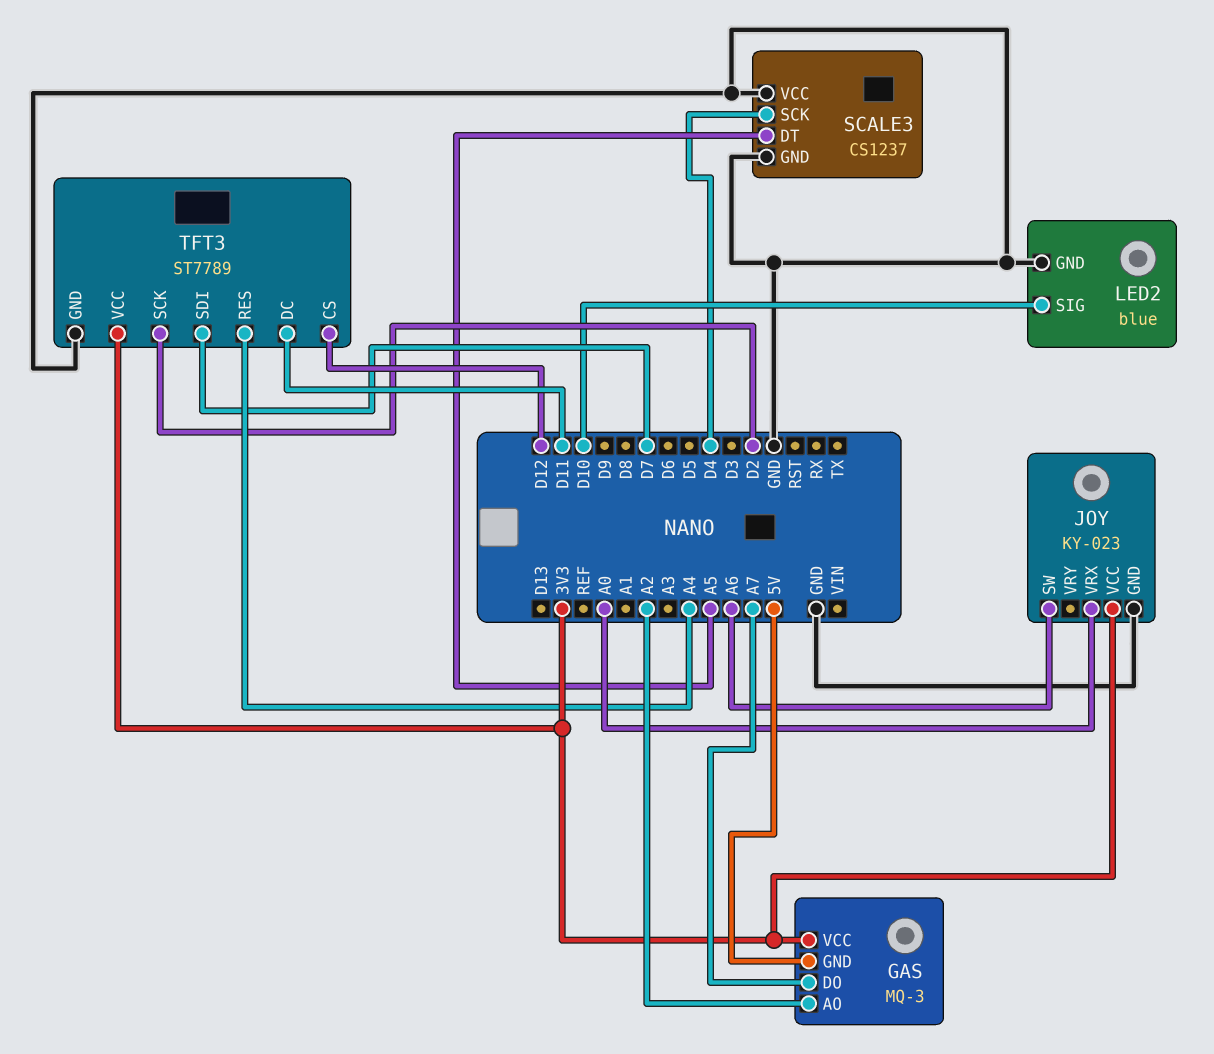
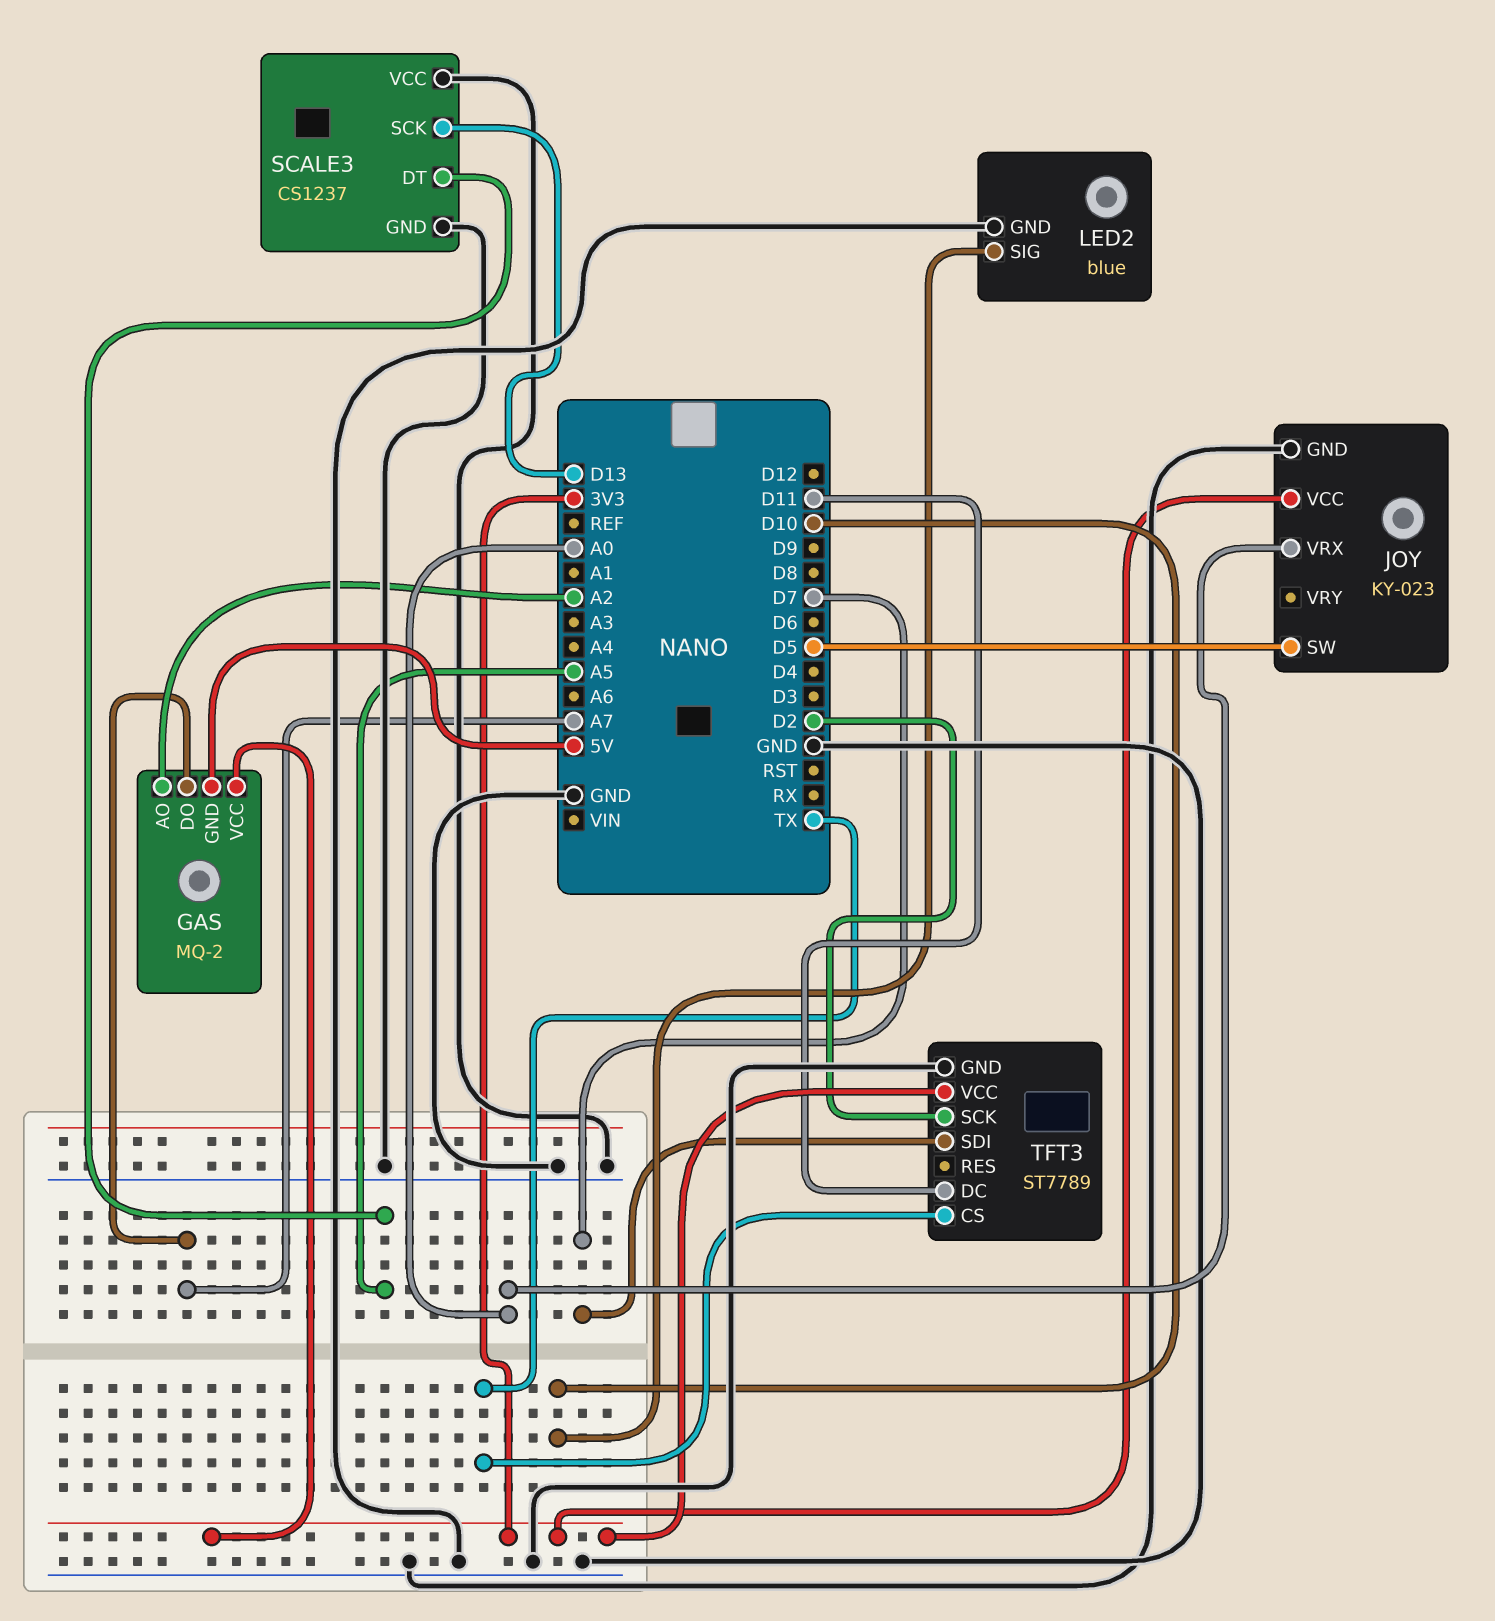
GAS: MQ-3 -> MQ-2
JOY pin SW: A6 -> D5
SCALE3 pin SCK: D4 -> D13
TFT3 pin CS: D12 -> TX
TFT3 pin RES: A4 -> none

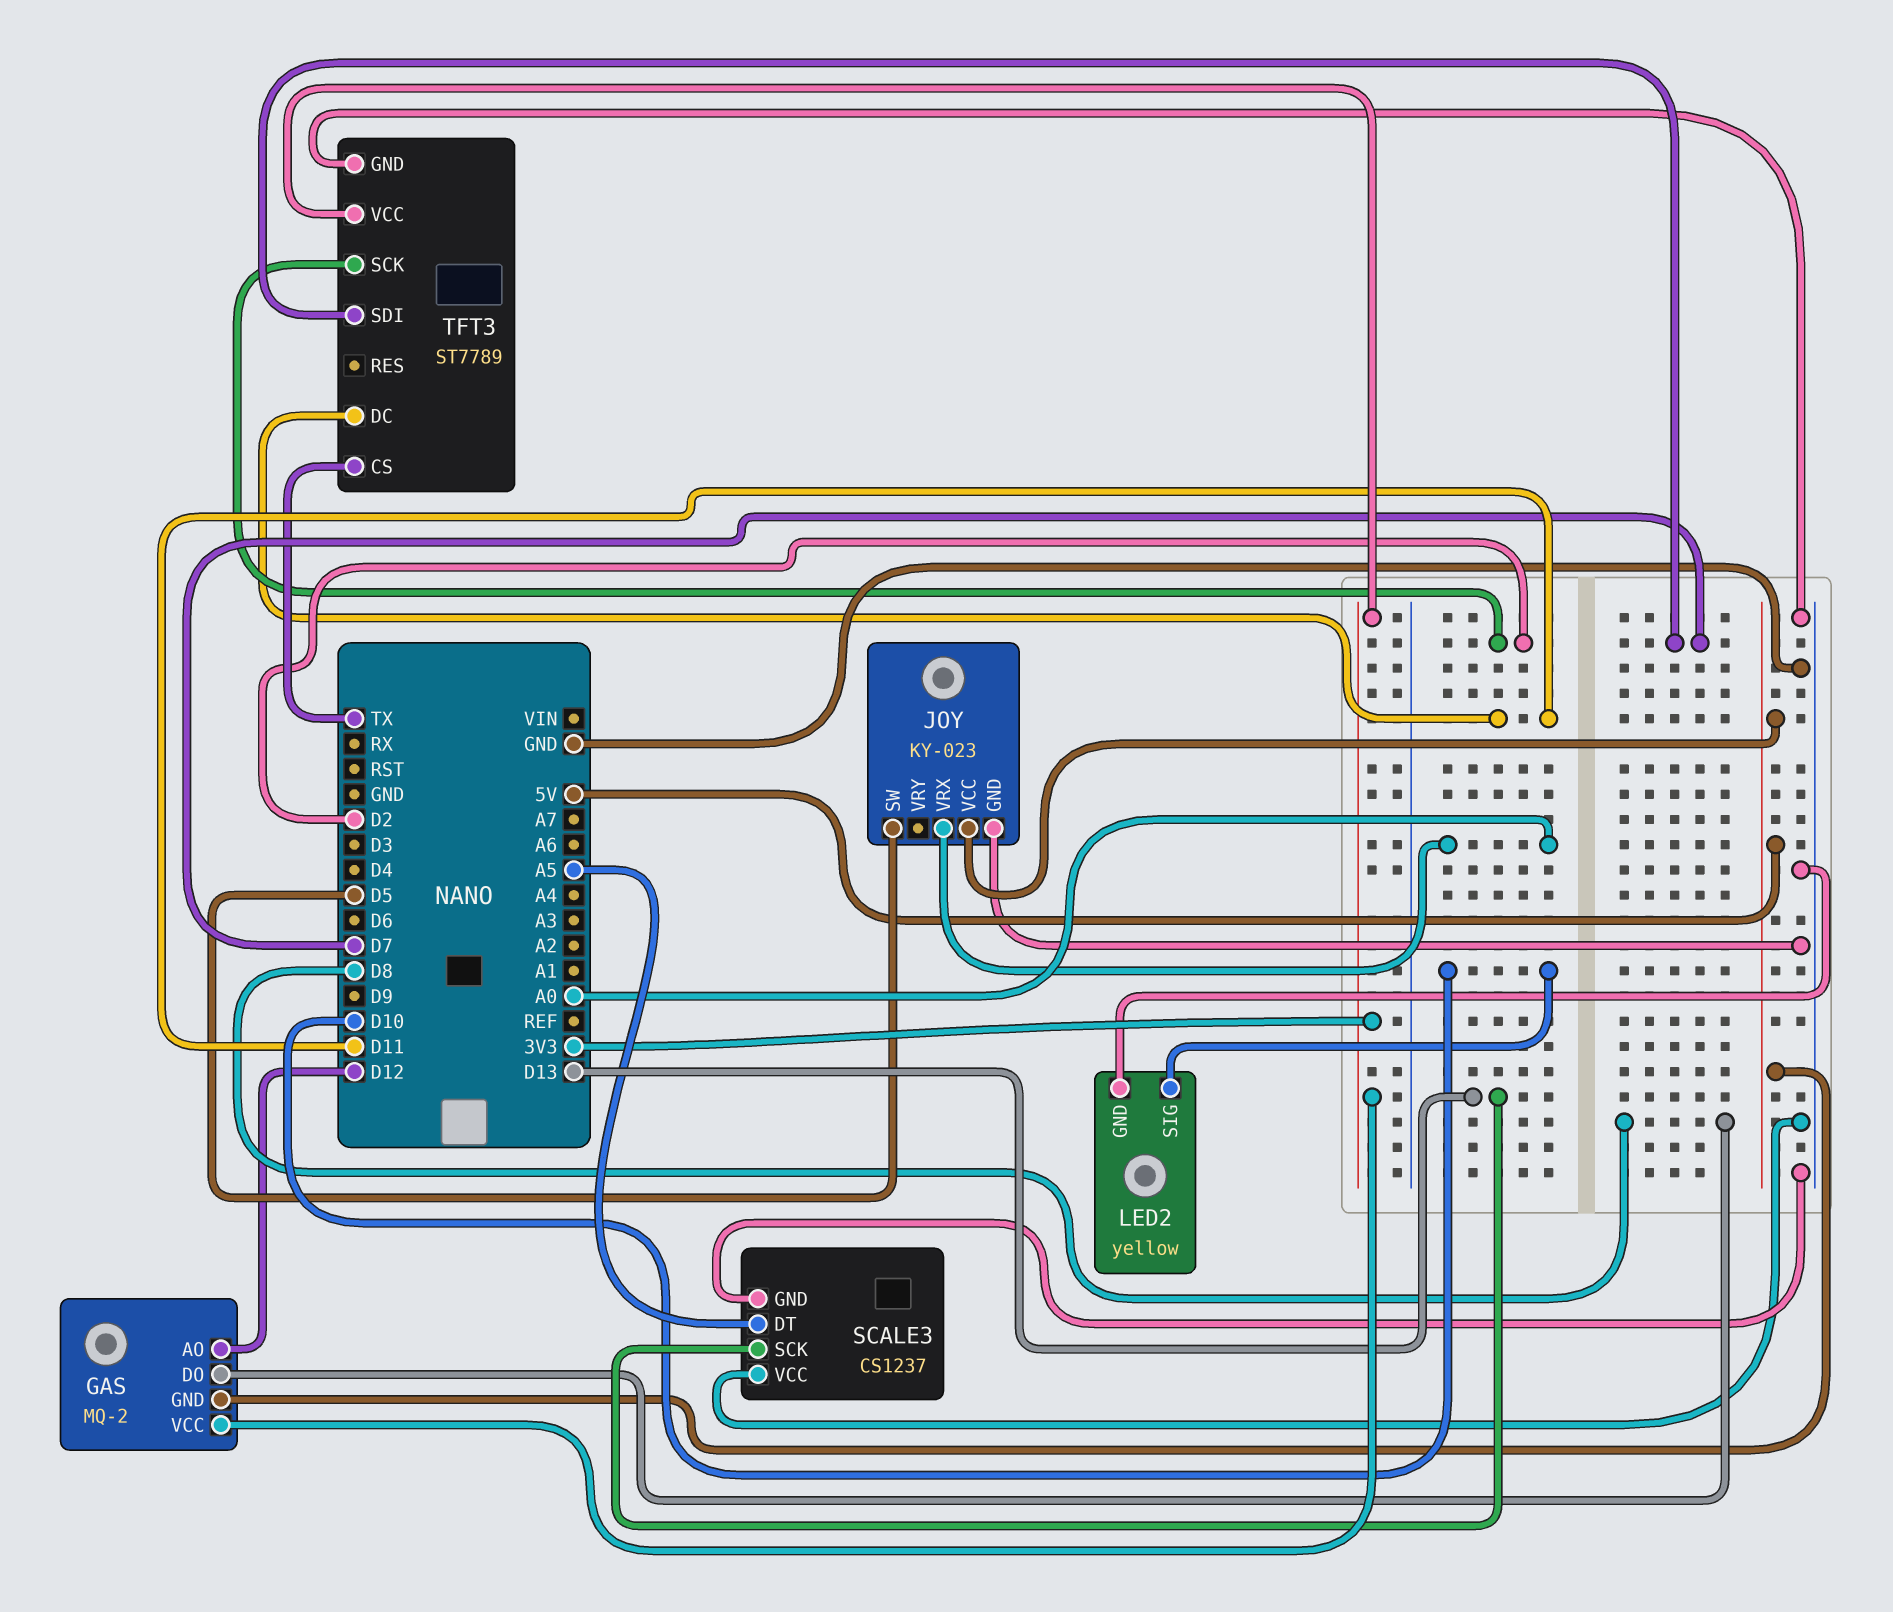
GAS pin AO: A2 -> D12
GAS pin DO: A7 -> D8
JOY pin VCC: 3V3 -> 5V
LED2: blue -> yellow

